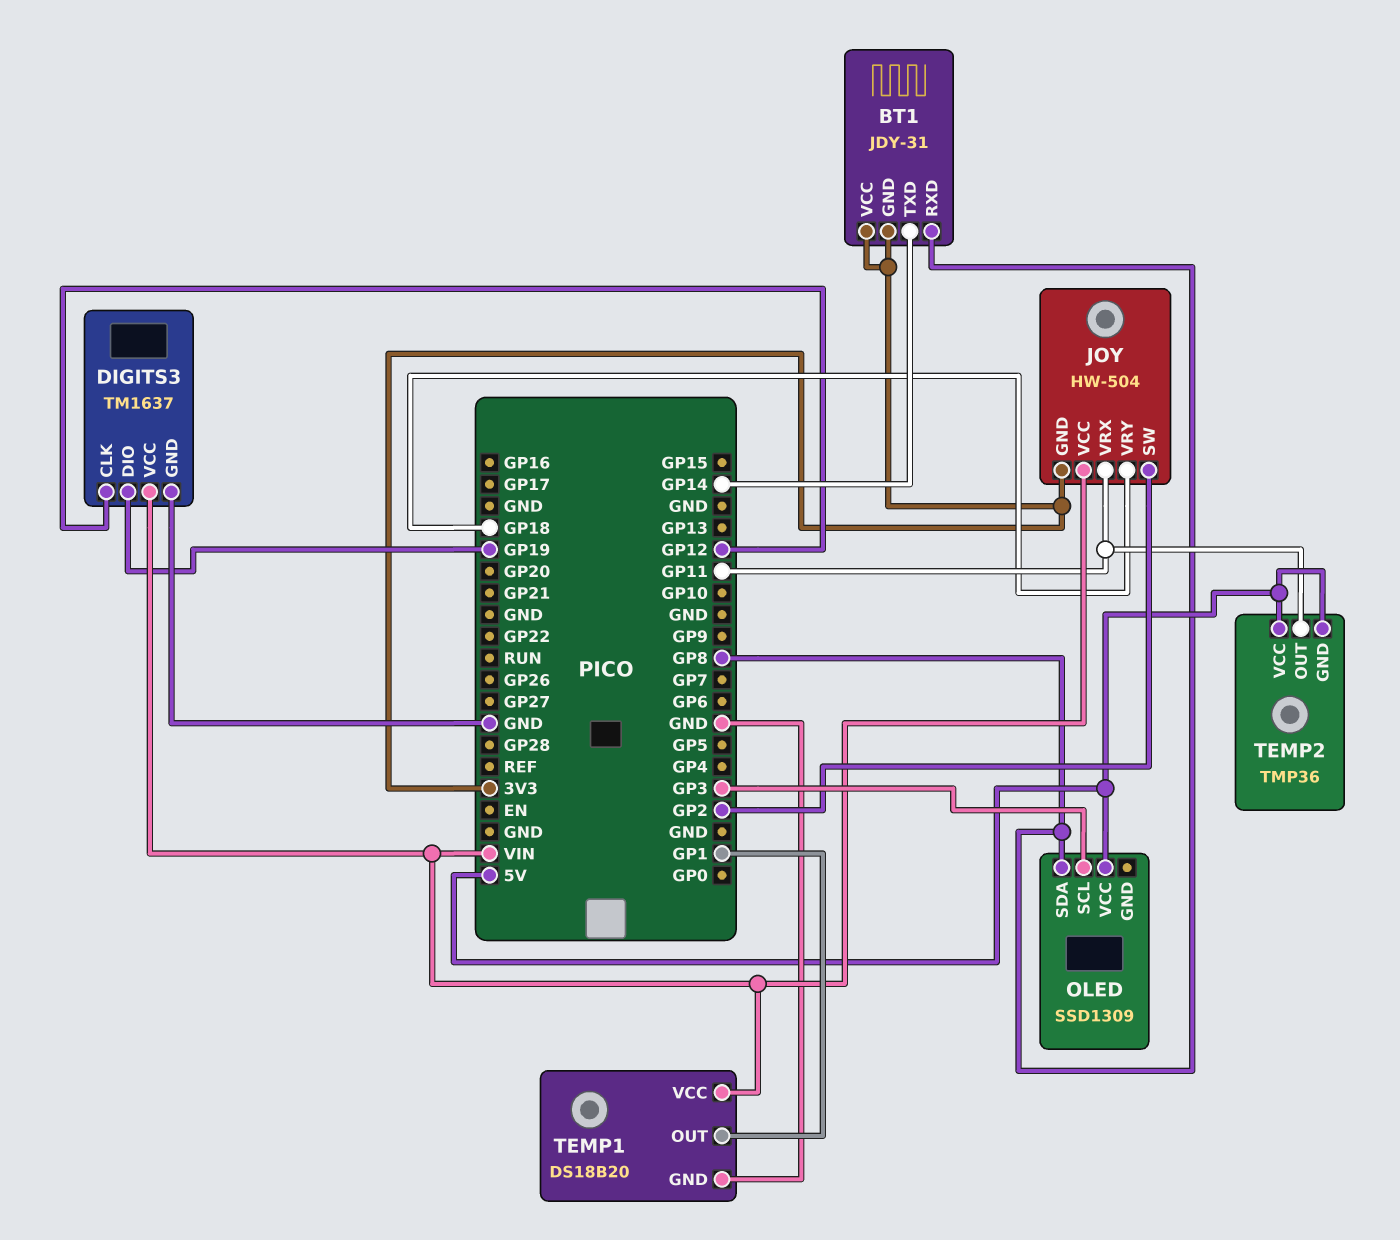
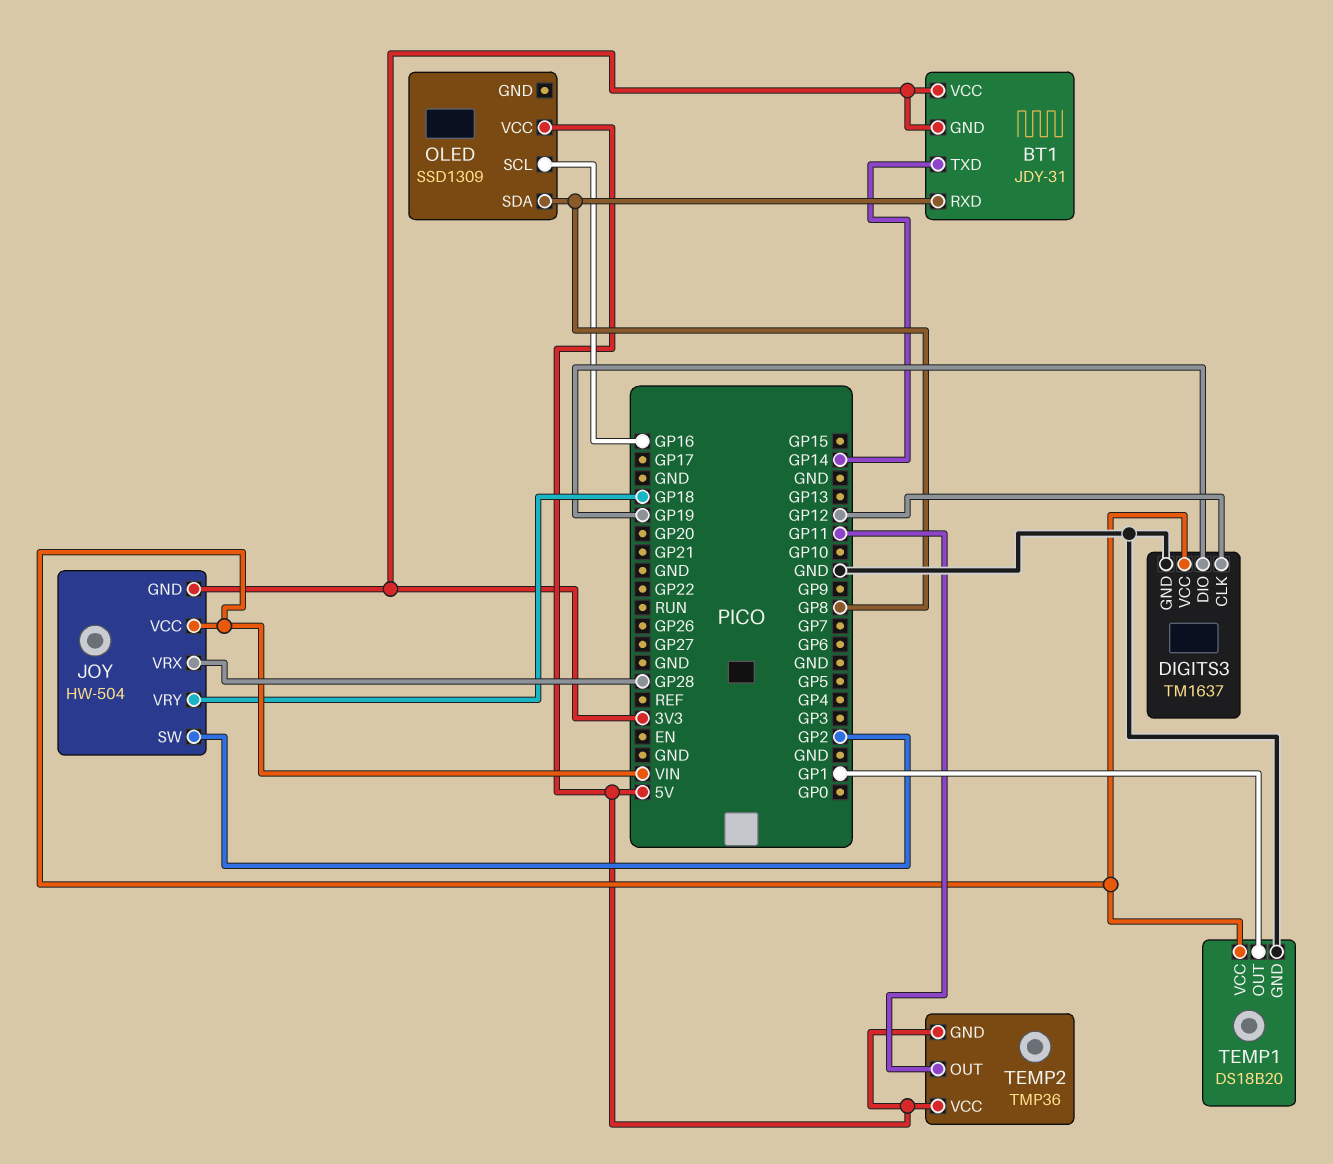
JOY pin VRX: GP11 -> GP28
OLED pin SCL: GP3 -> GP16

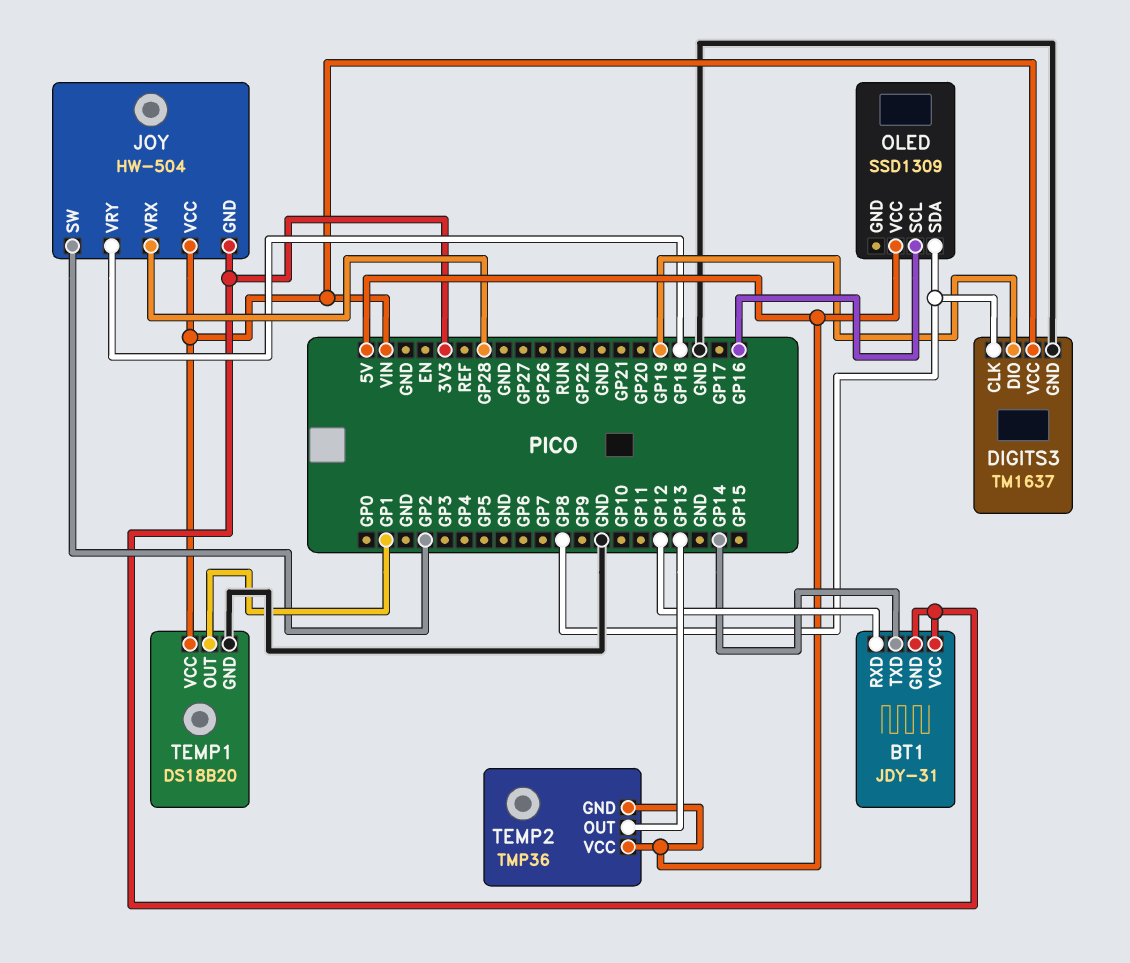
BT1 pin RXD: GP8 -> GP12
DIGITS3 pin CLK: GP12 -> GP8
TEMP2 pin OUT: GP11 -> GP13

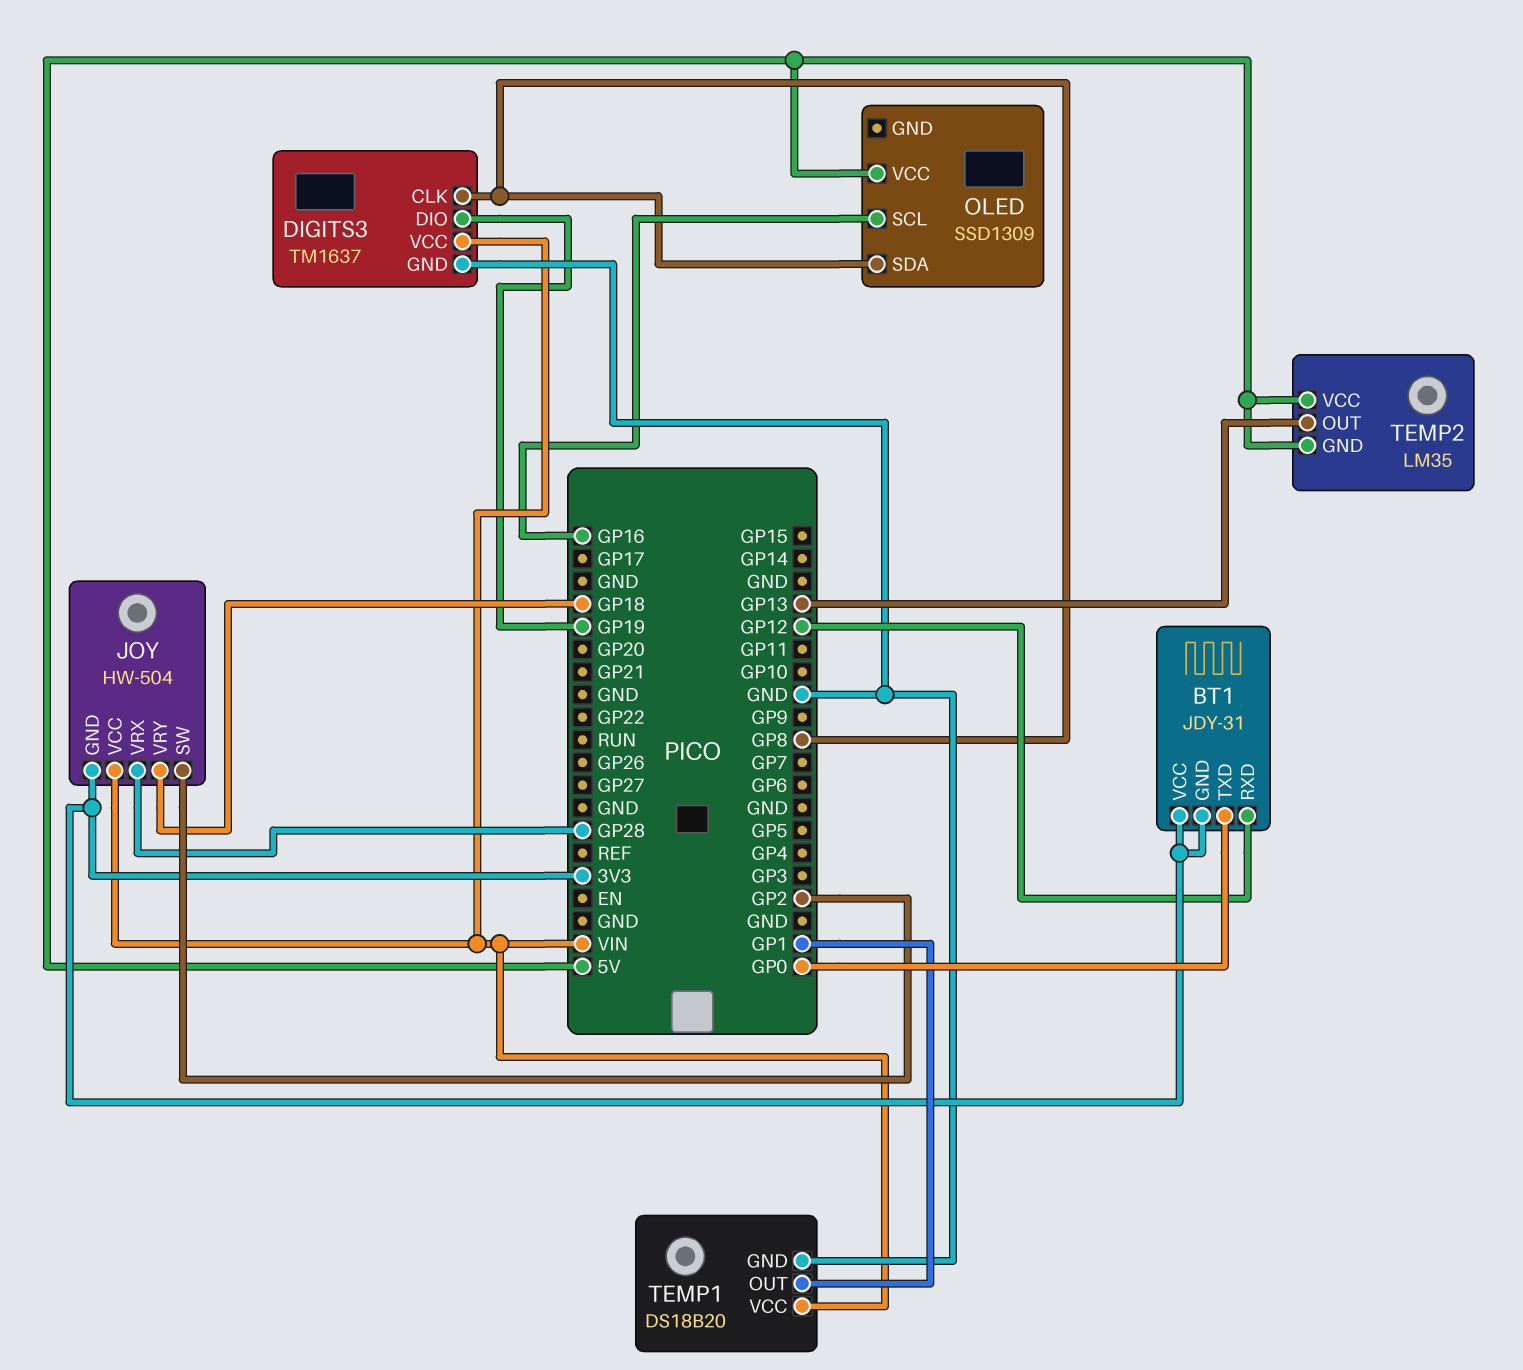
BT1 pin TXD: GP14 -> GP0
TEMP2: TMP36 -> LM35

